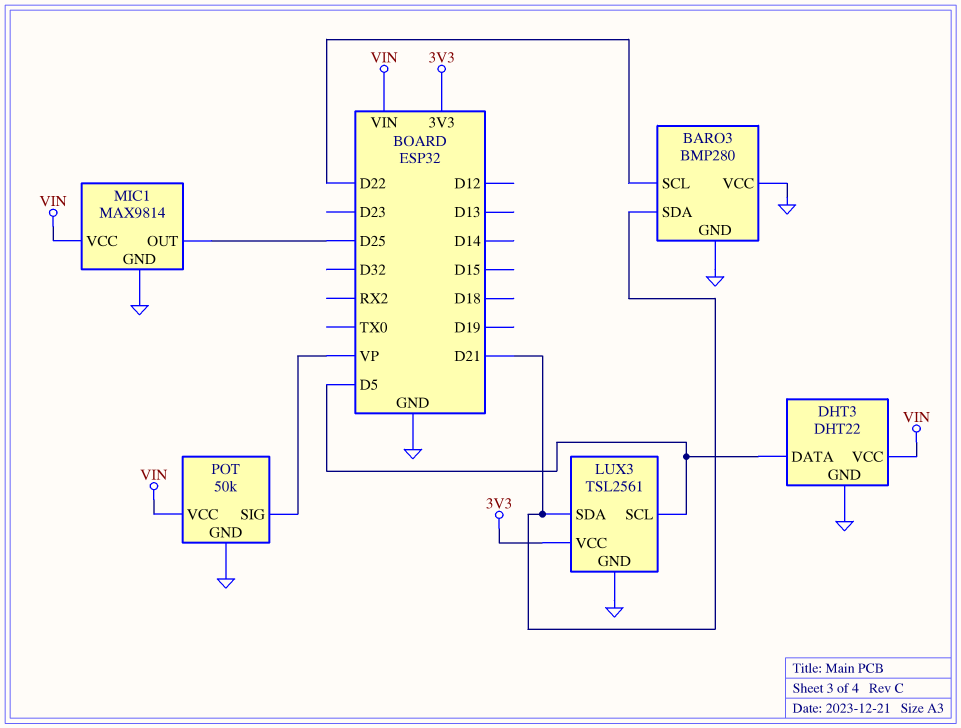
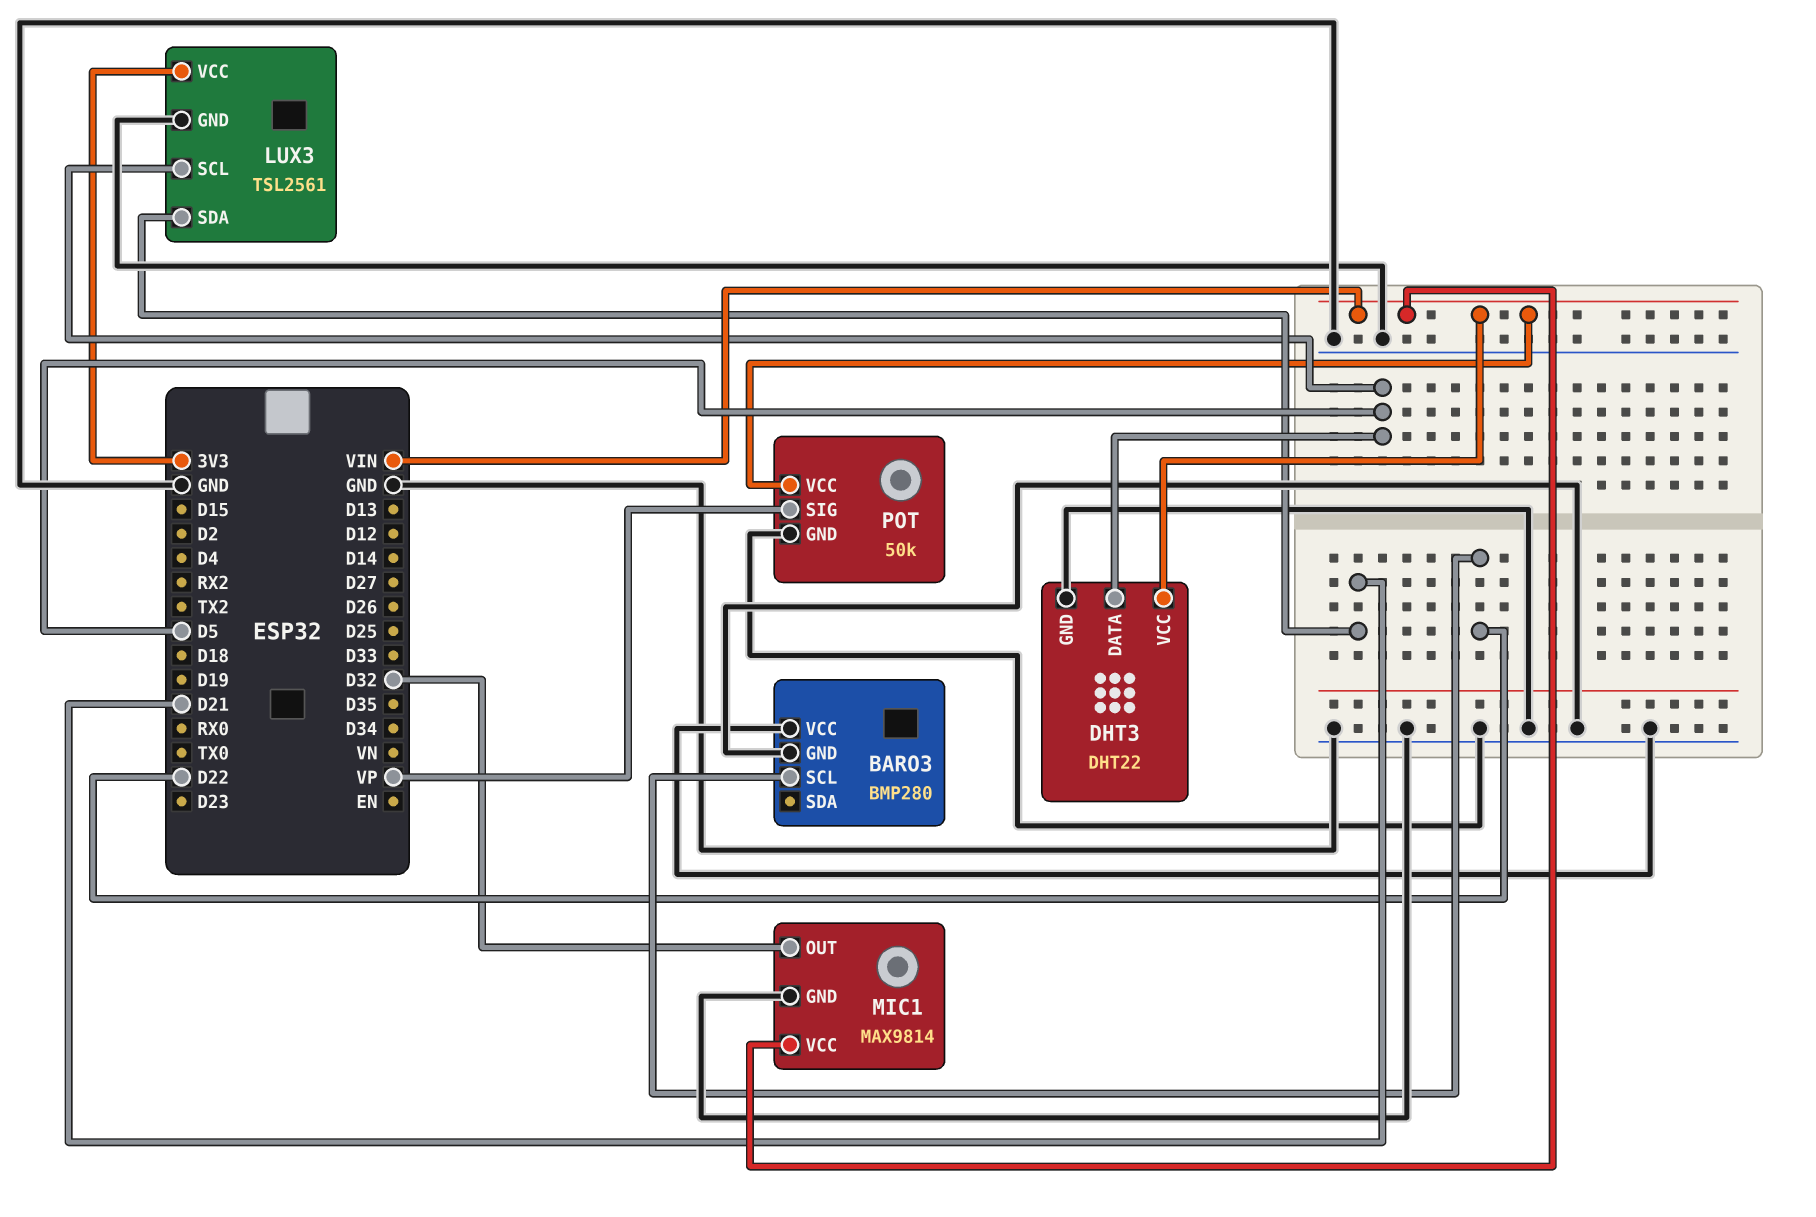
BARO3 pin SDA: D21 -> none
MIC1 pin OUT: D25 -> D32

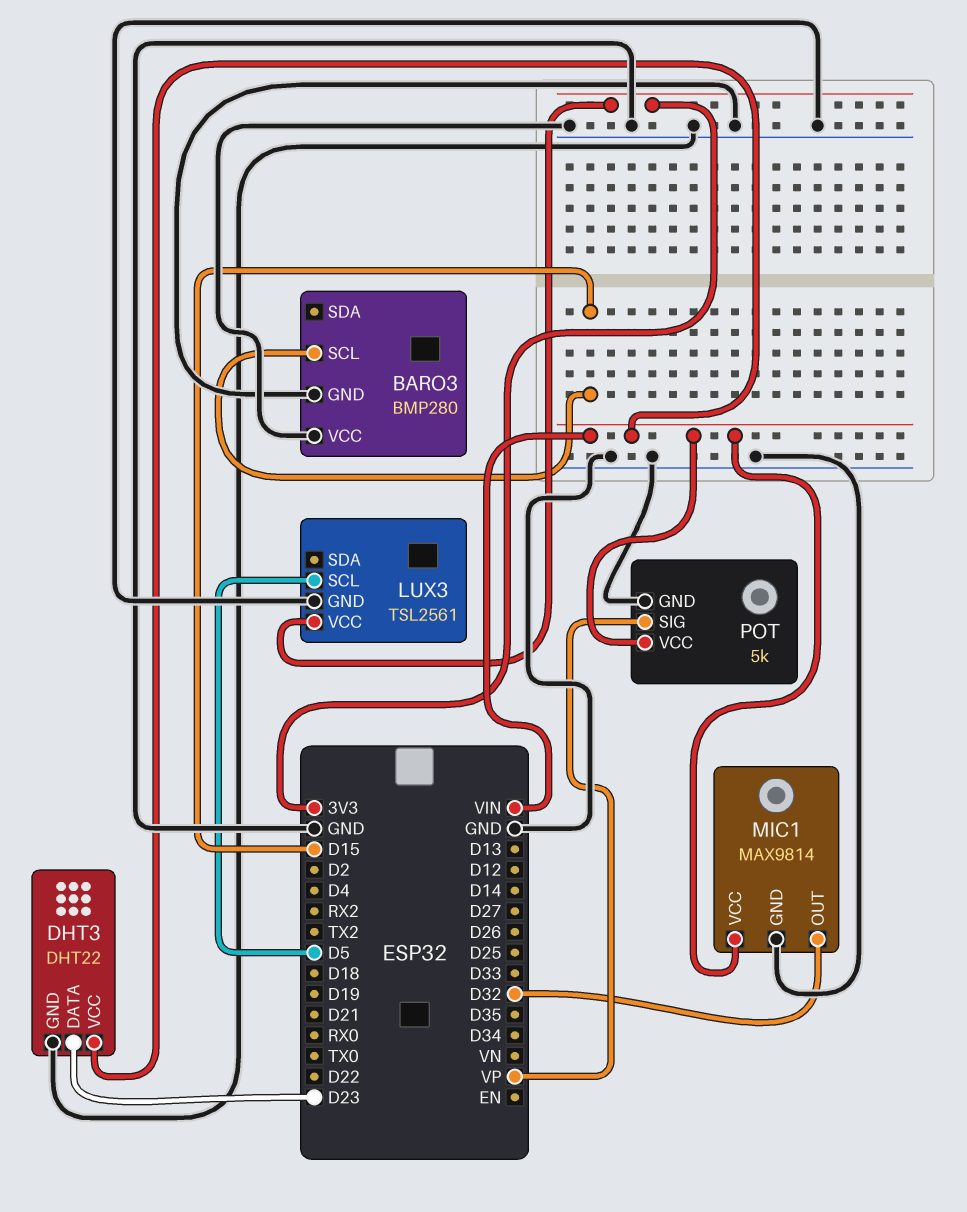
BARO3 pin SCL: D22 -> D15
DHT3 pin DATA: D5 -> D23
LUX3 pin SDA: D21 -> none
POT: 50k -> 5k

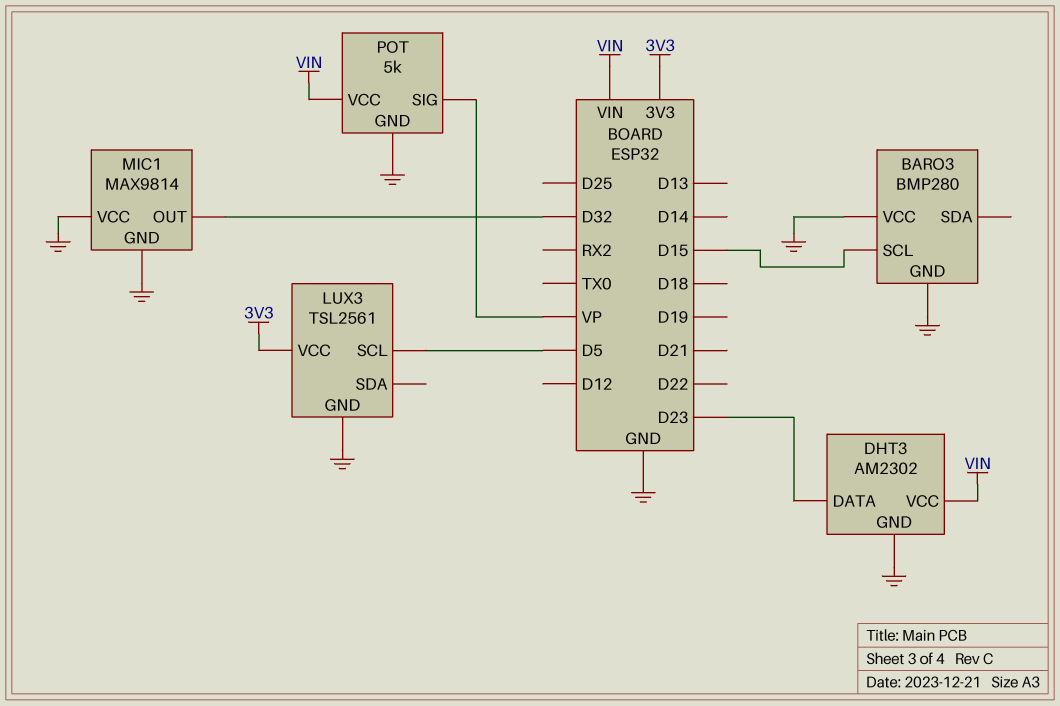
DHT3: DHT22 -> AM2302
MIC1 pin VCC: VIN -> GND

